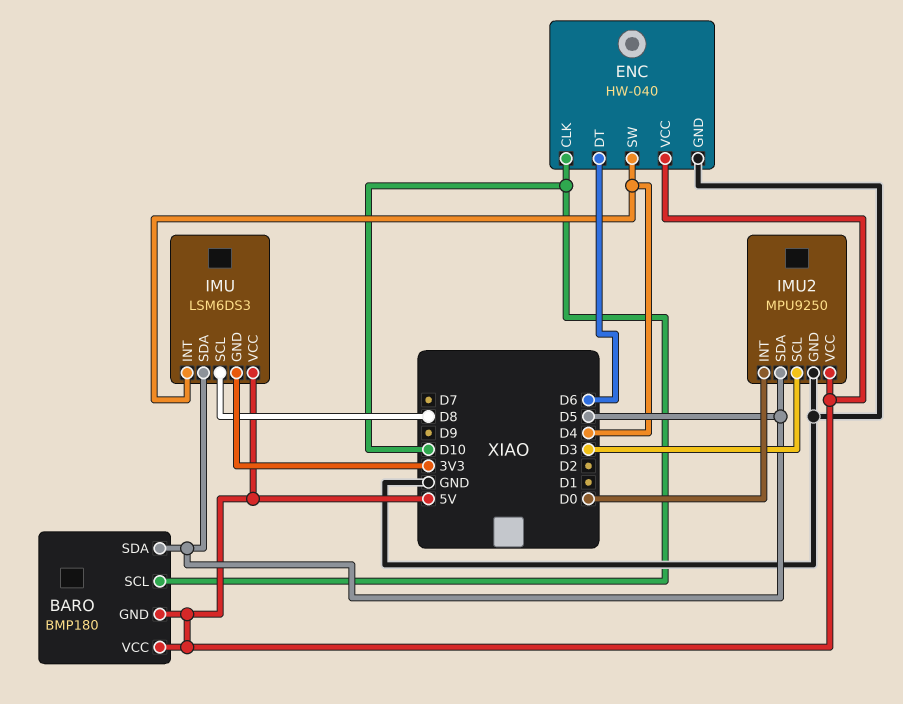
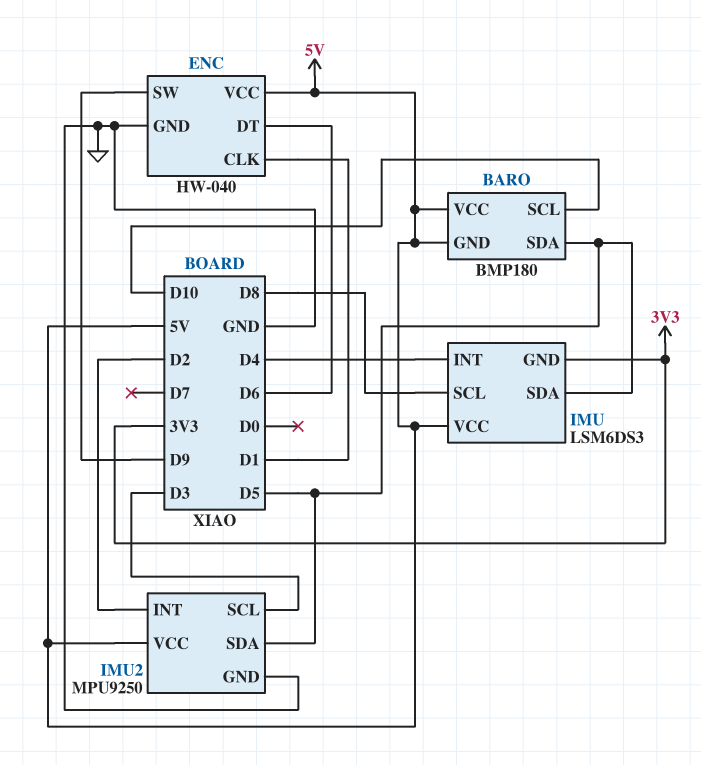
ENC pin CLK: D10 -> D1
ENC pin SW: D4 -> D9
IMU2 pin INT: D0 -> D2

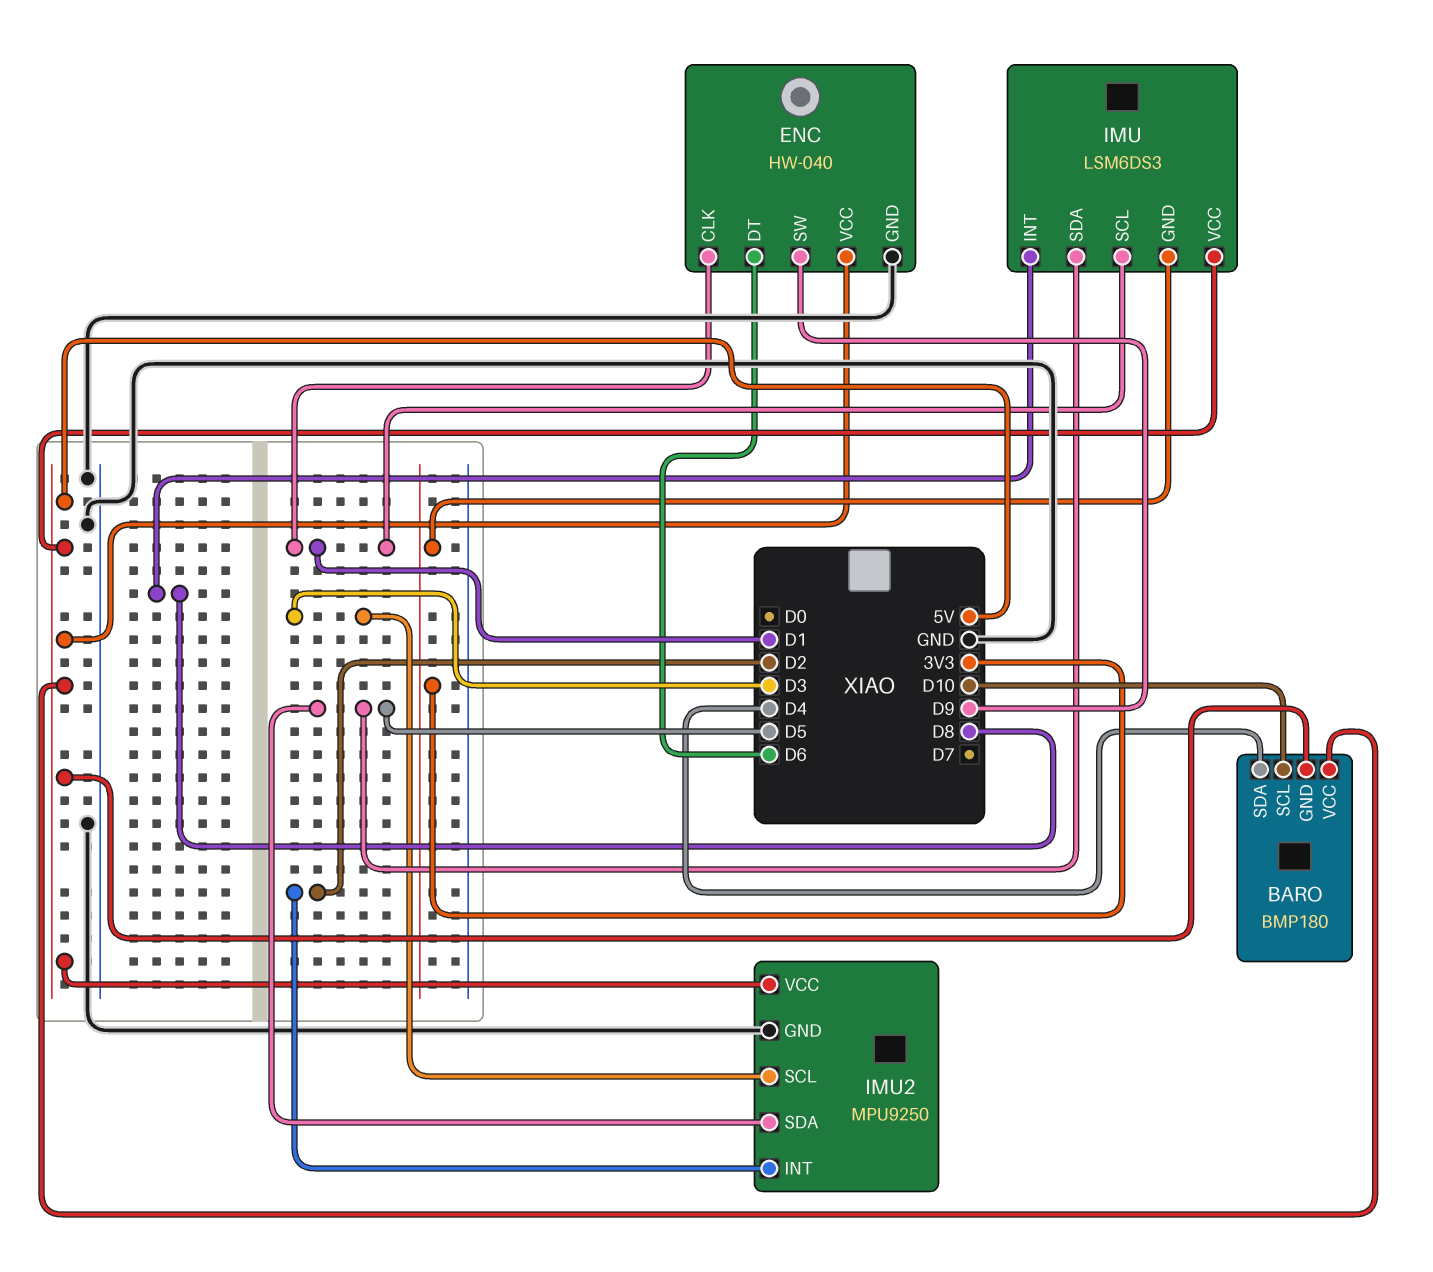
BARO pin SDA: D5 -> D4
IMU pin INT: D4 -> D8
IMU pin SCL: D8 -> D1

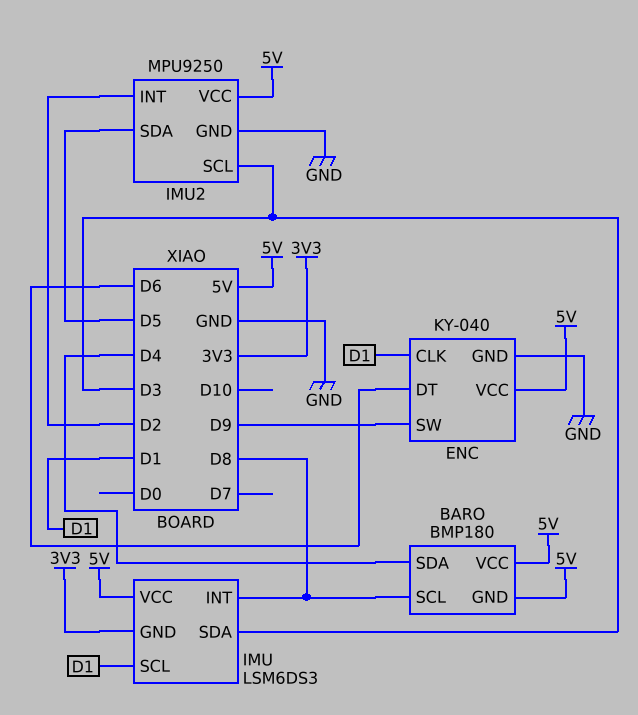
BARO pin SCL: D10 -> D8
ENC: HW-040 -> KY-040
IMU pin SDA: D5 -> D3

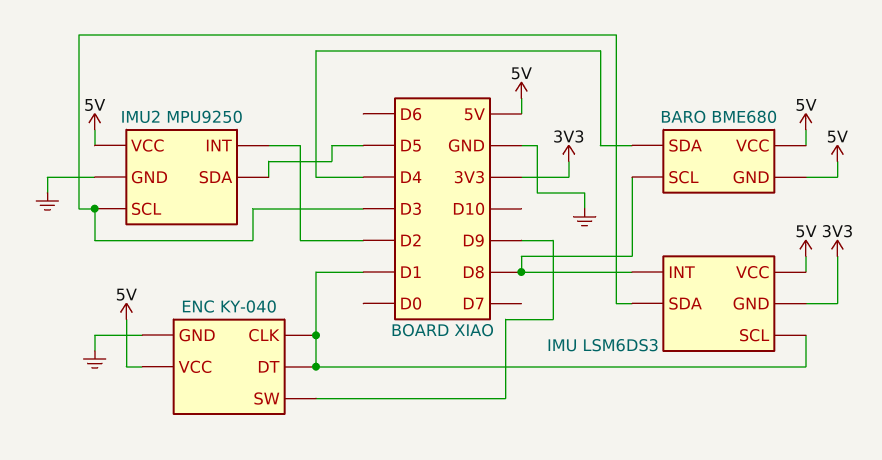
BARO: BMP180 -> BME680
ENC pin DT: D6 -> D1

